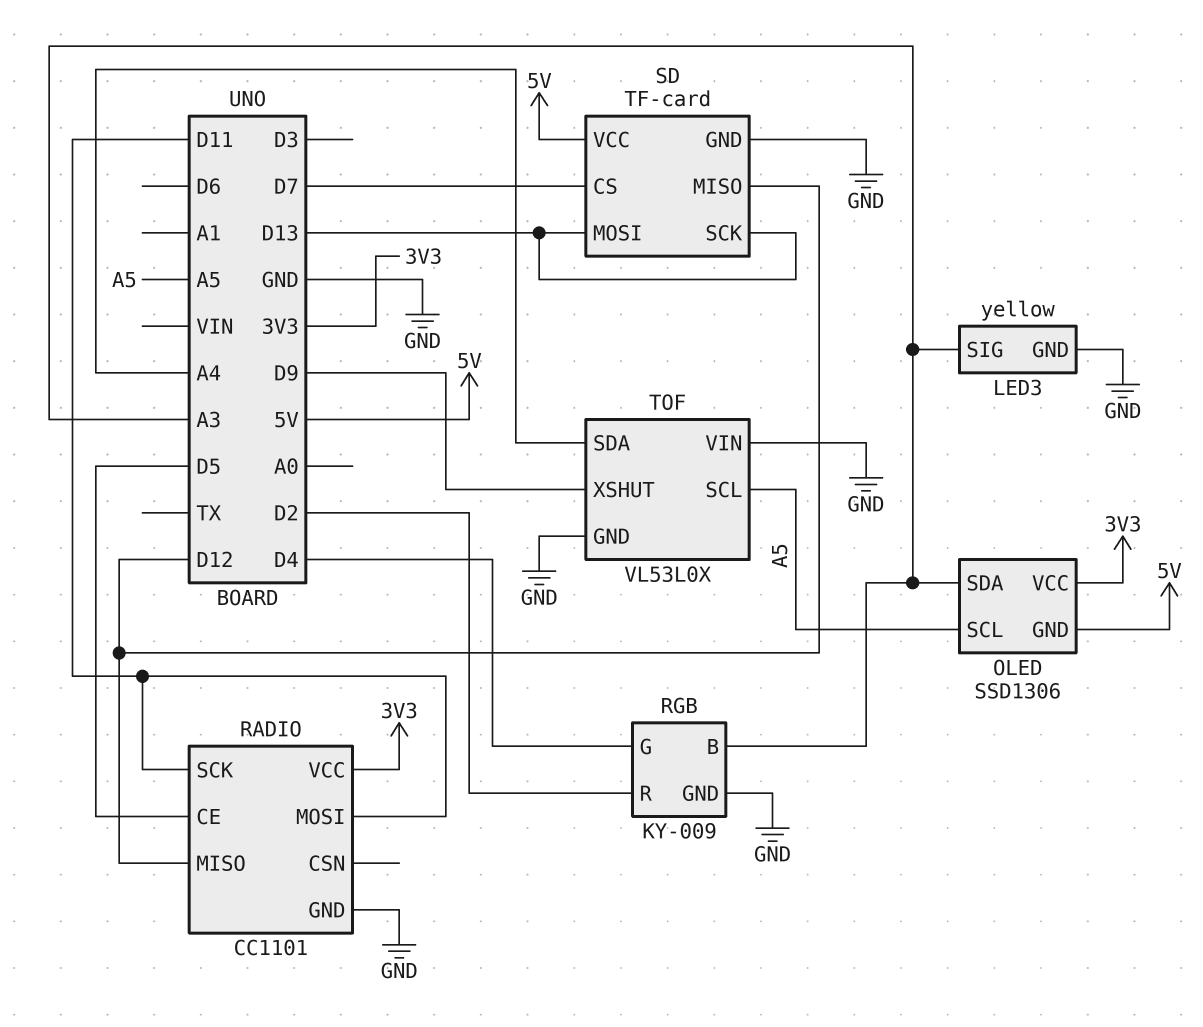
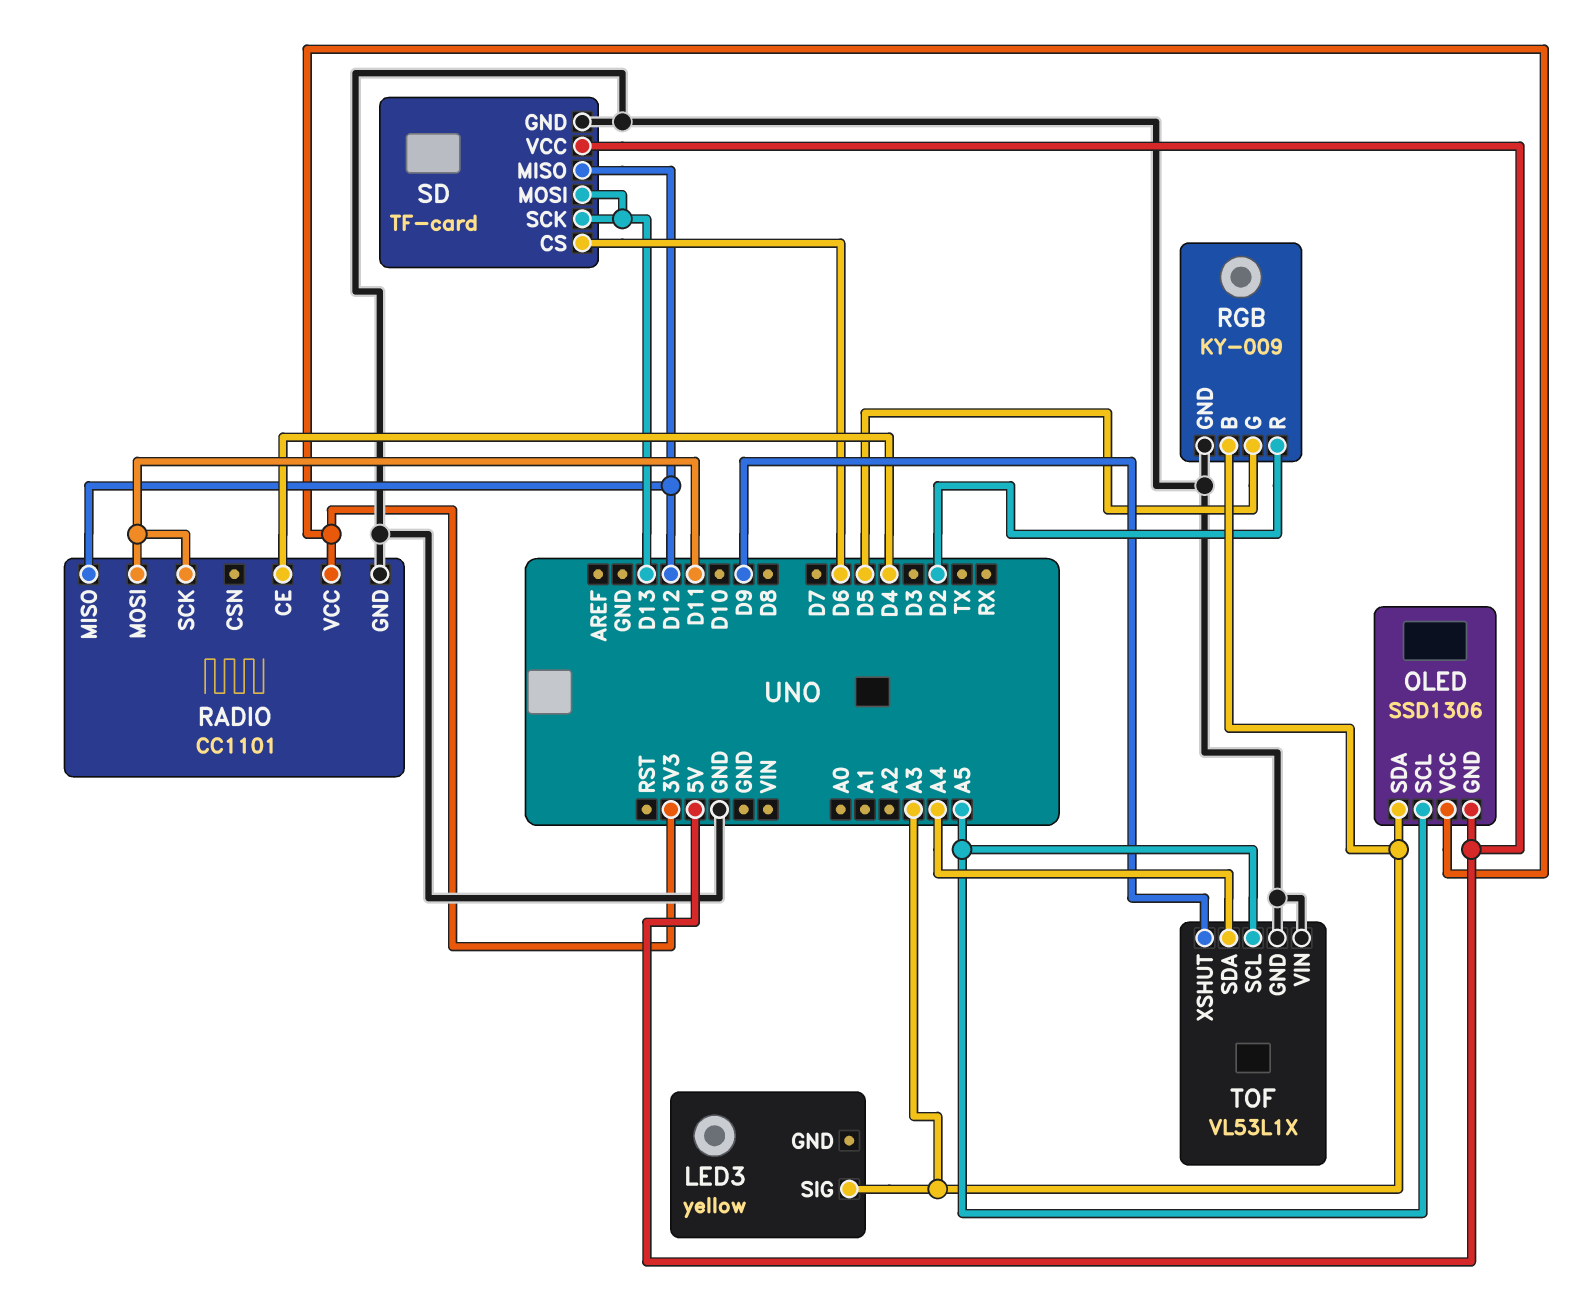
LED3 pin GND: GND -> none
RADIO pin CE: D5 -> D4
RGB pin G: D4 -> D5
SD pin CS: D7 -> D6
TOF: VL53L0X -> VL53L1X

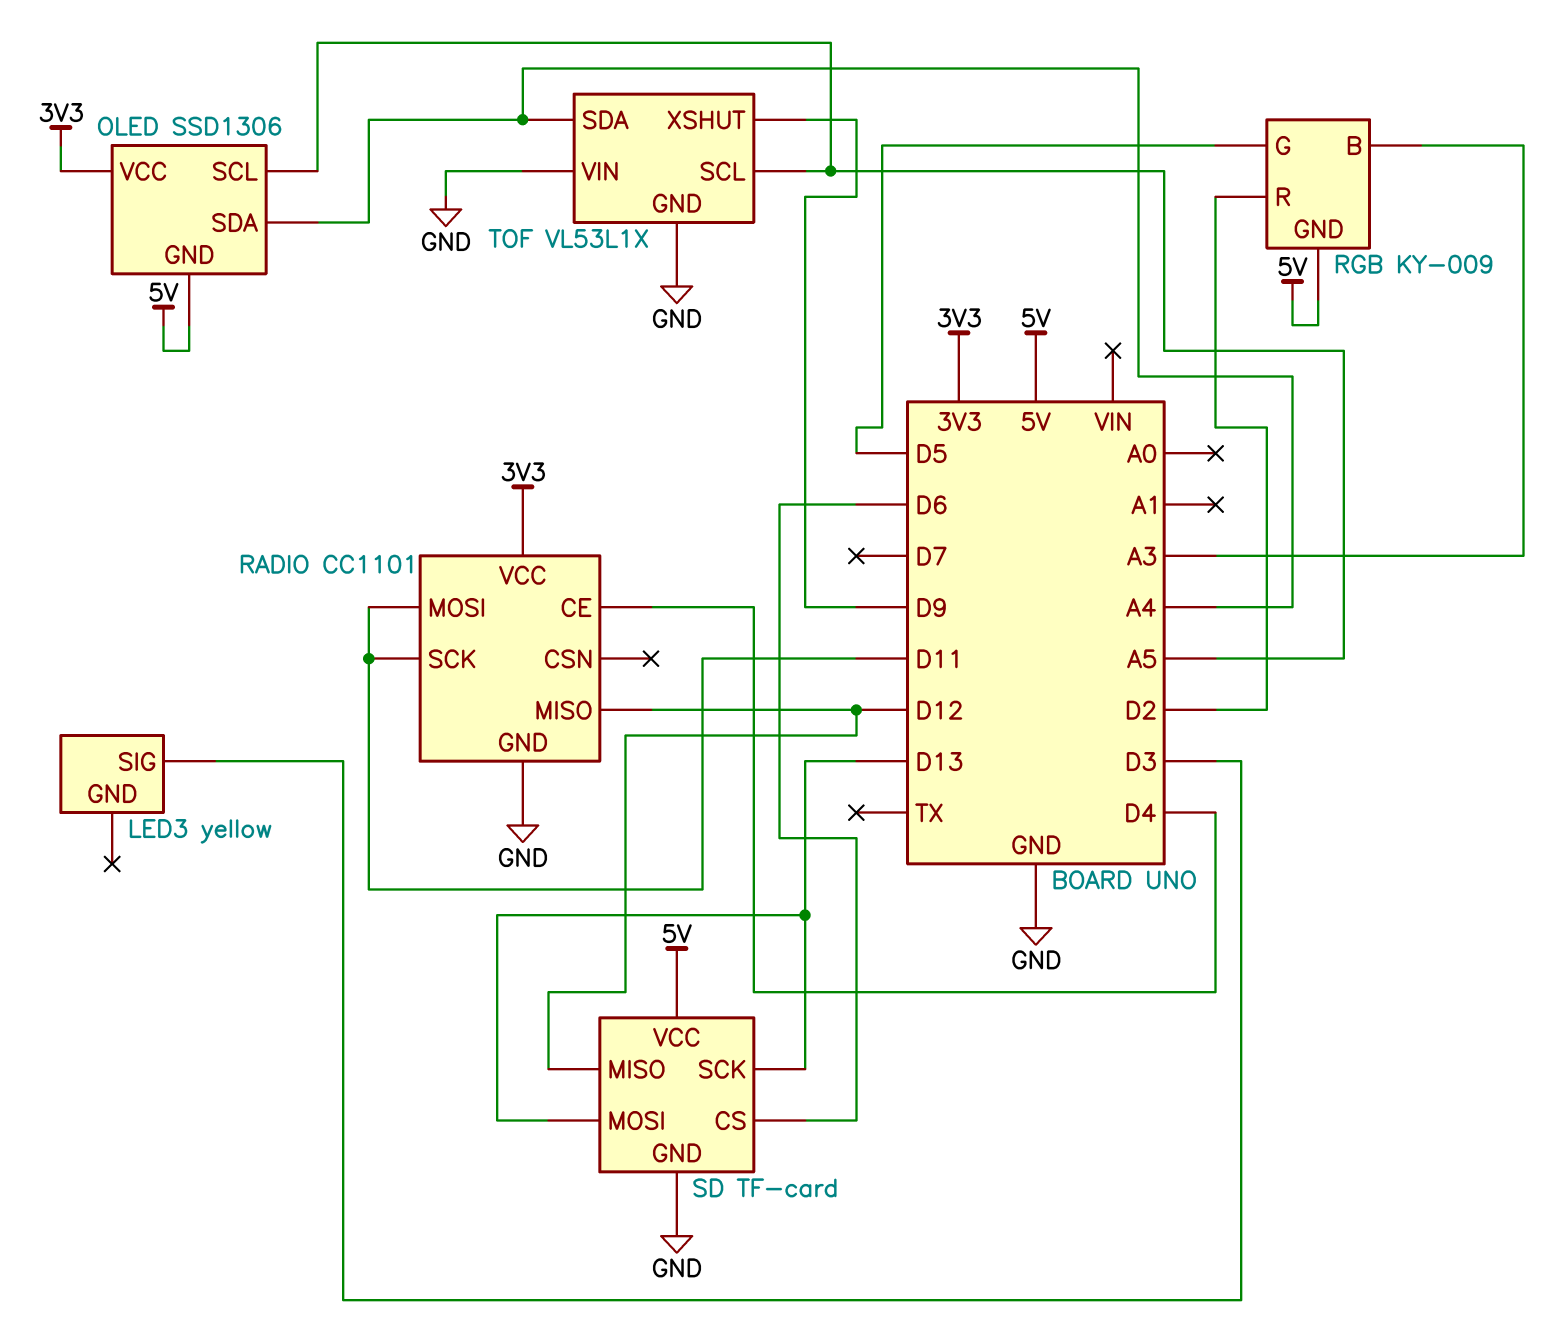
LED3 pin SIG: A3 -> D3
OLED pin SDA: A3 -> A4
RGB pin GND: GND -> 5V

